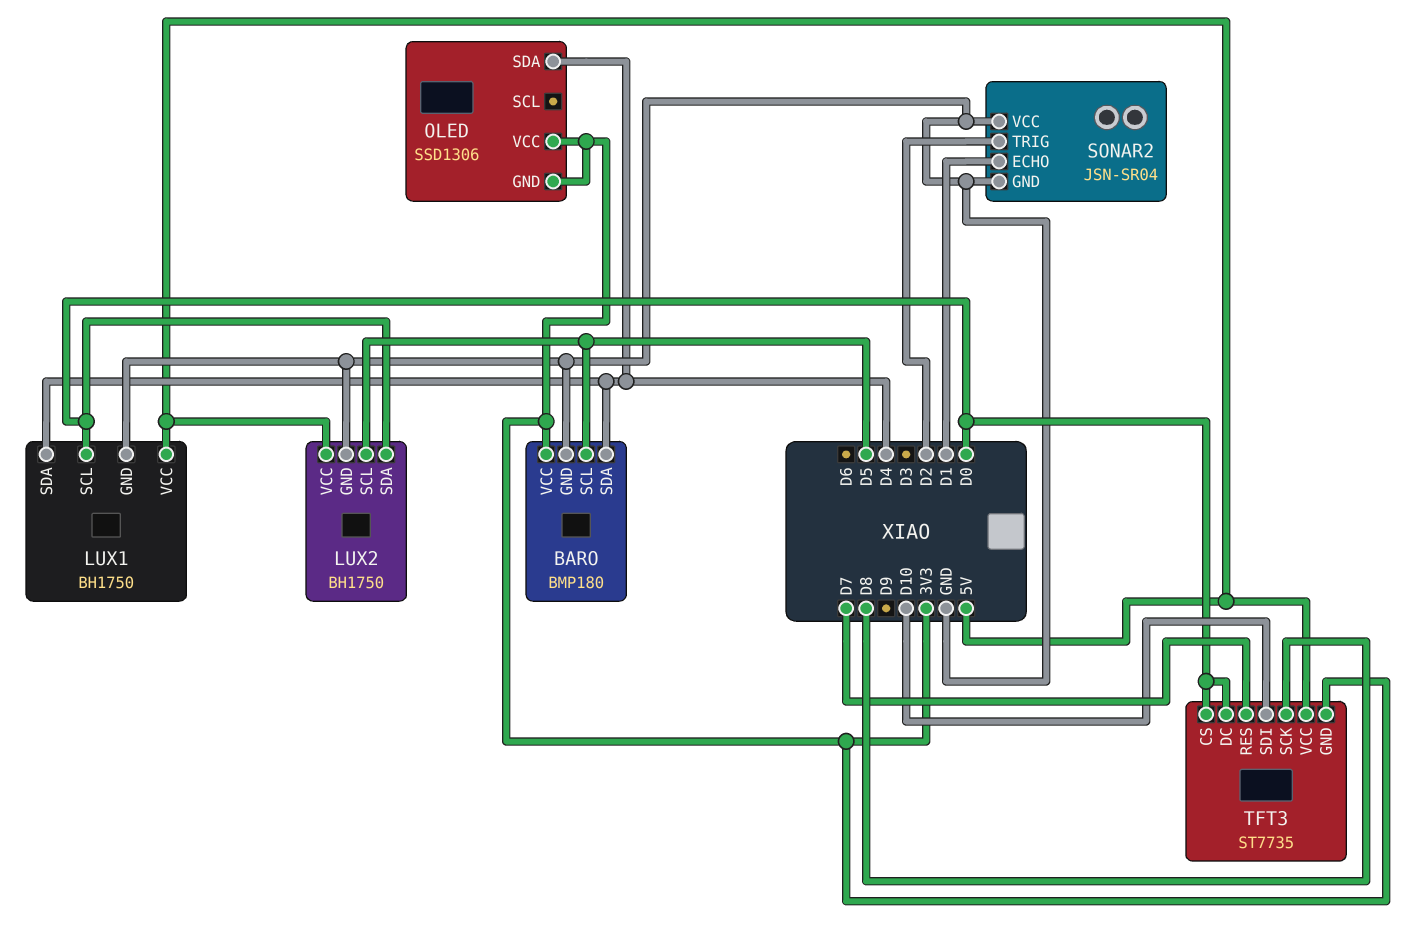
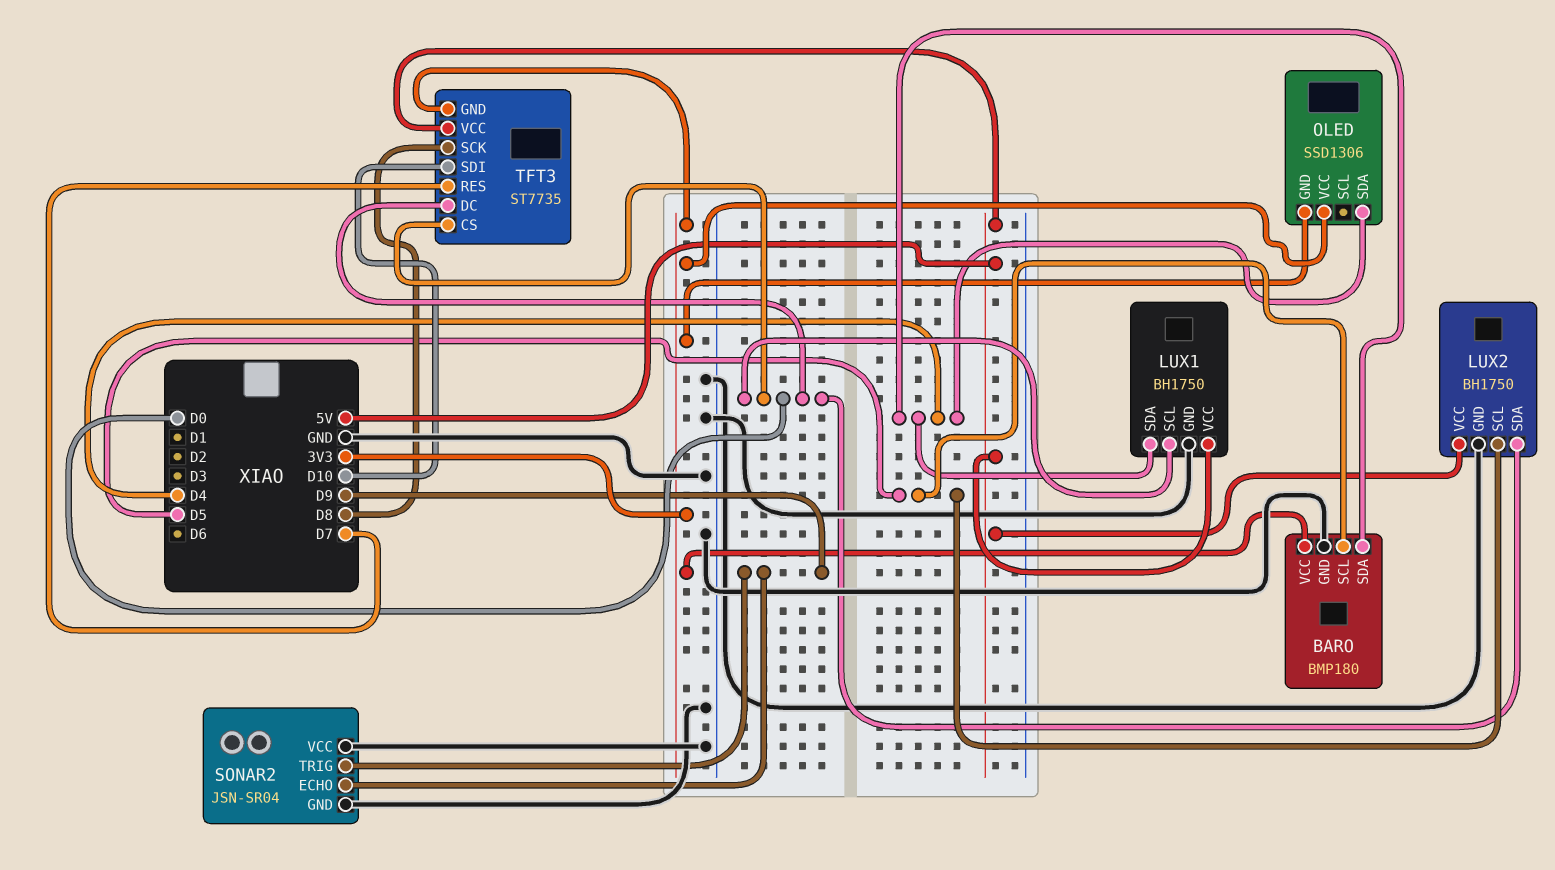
SONAR2 pin ECHO: D1 -> D9
SONAR2 pin TRIG: D2 -> D9

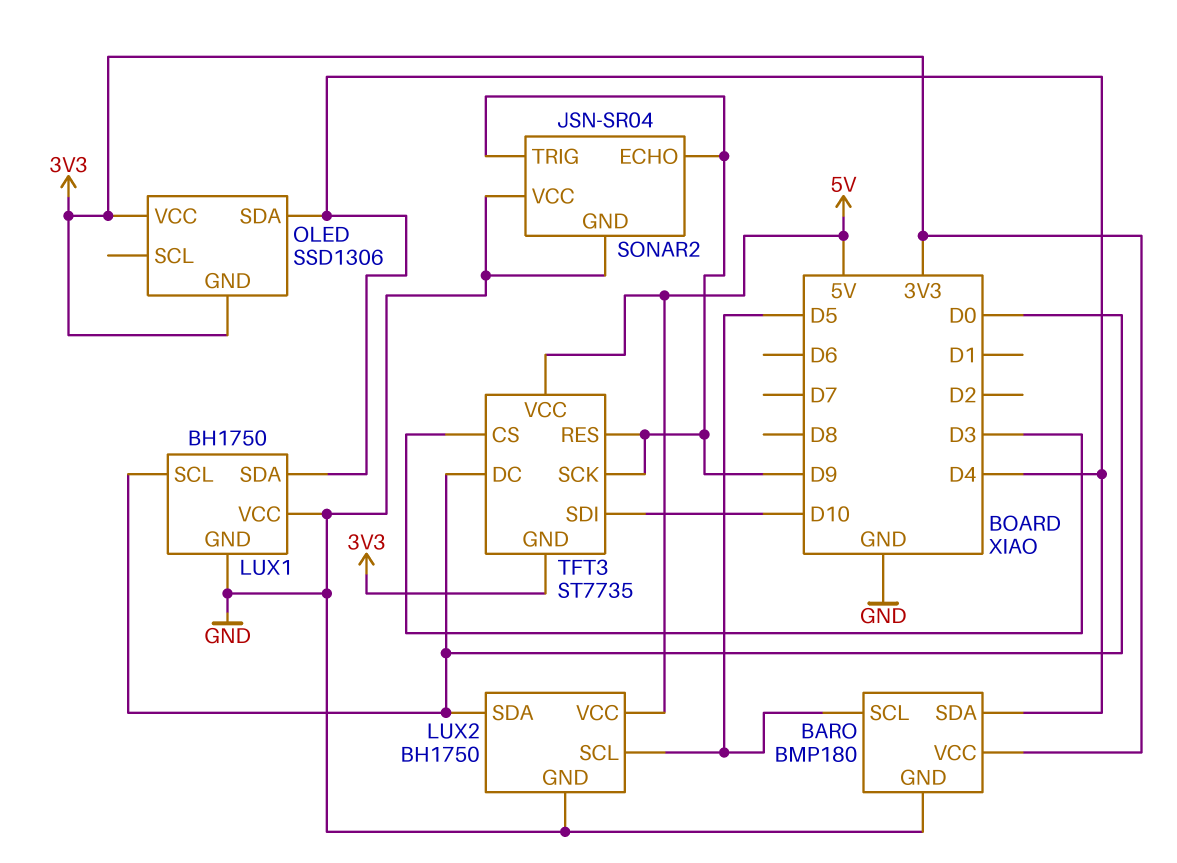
LUX1 pin VCC: 5V -> GND
TFT3 pin CS: D0 -> D3
TFT3 pin RES: D7 -> D9
TFT3 pin SCK: D8 -> D9

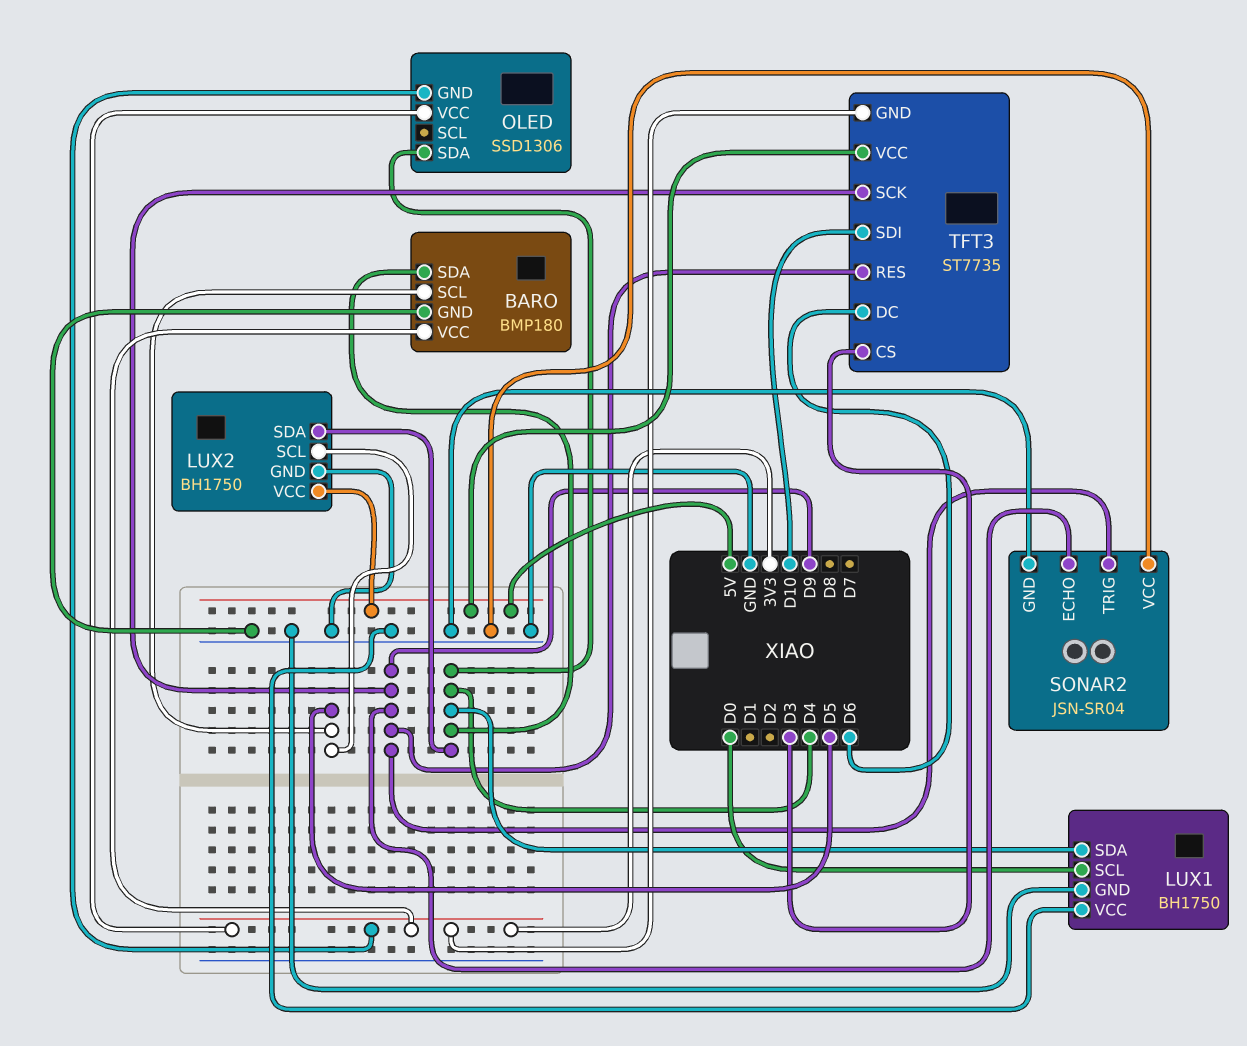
LUX2 pin SDA: D0 -> D4
TFT3 pin DC: D0 -> D6

